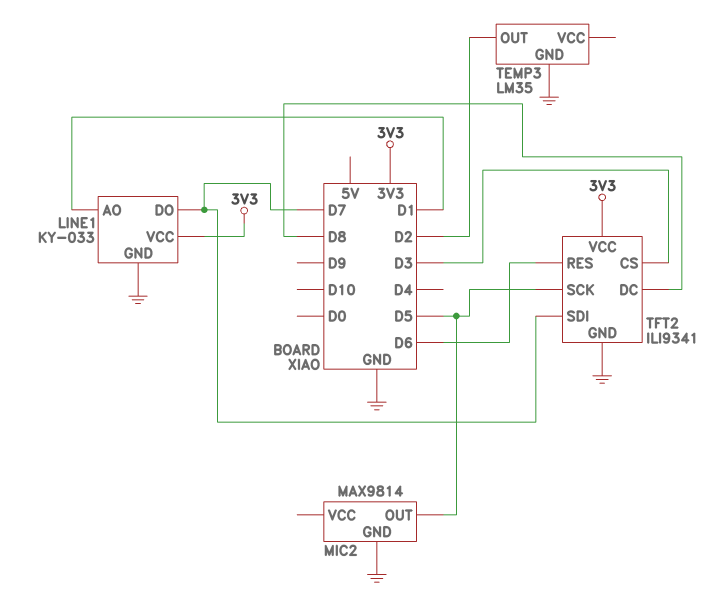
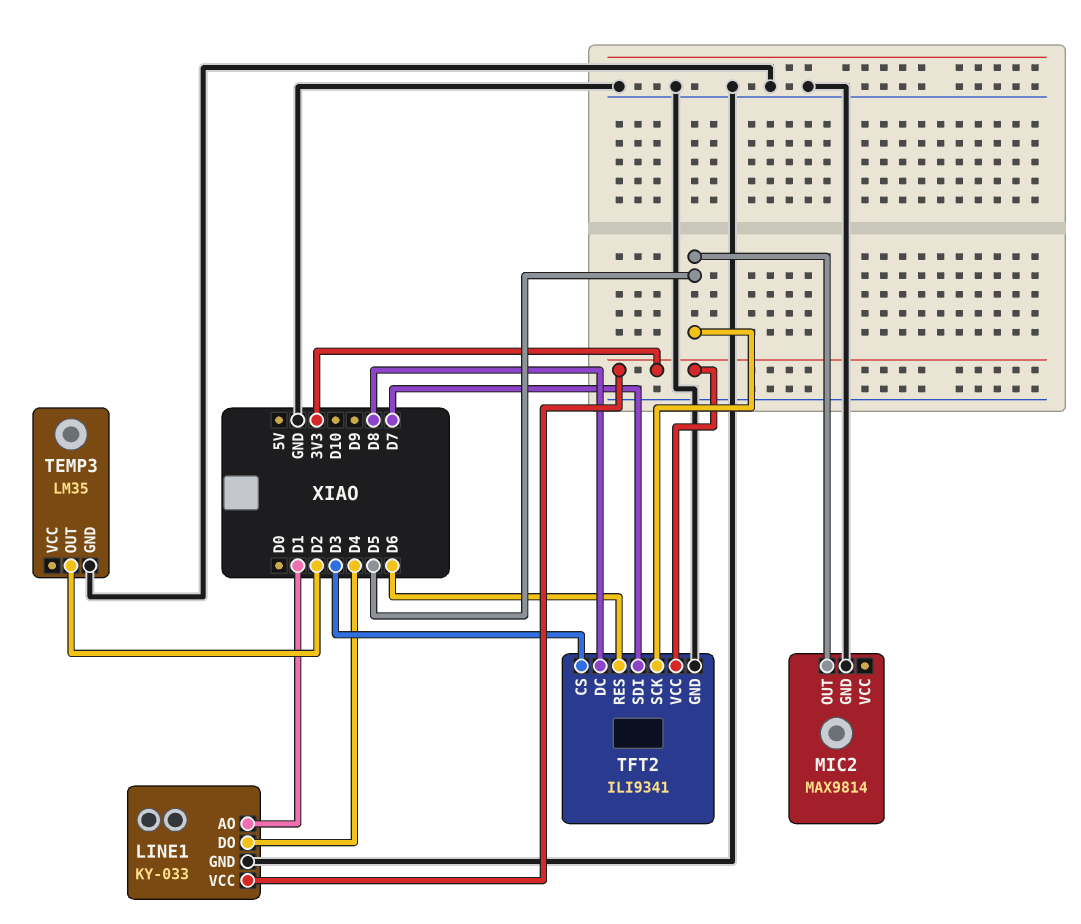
LINE1 pin DO: D7 -> D4

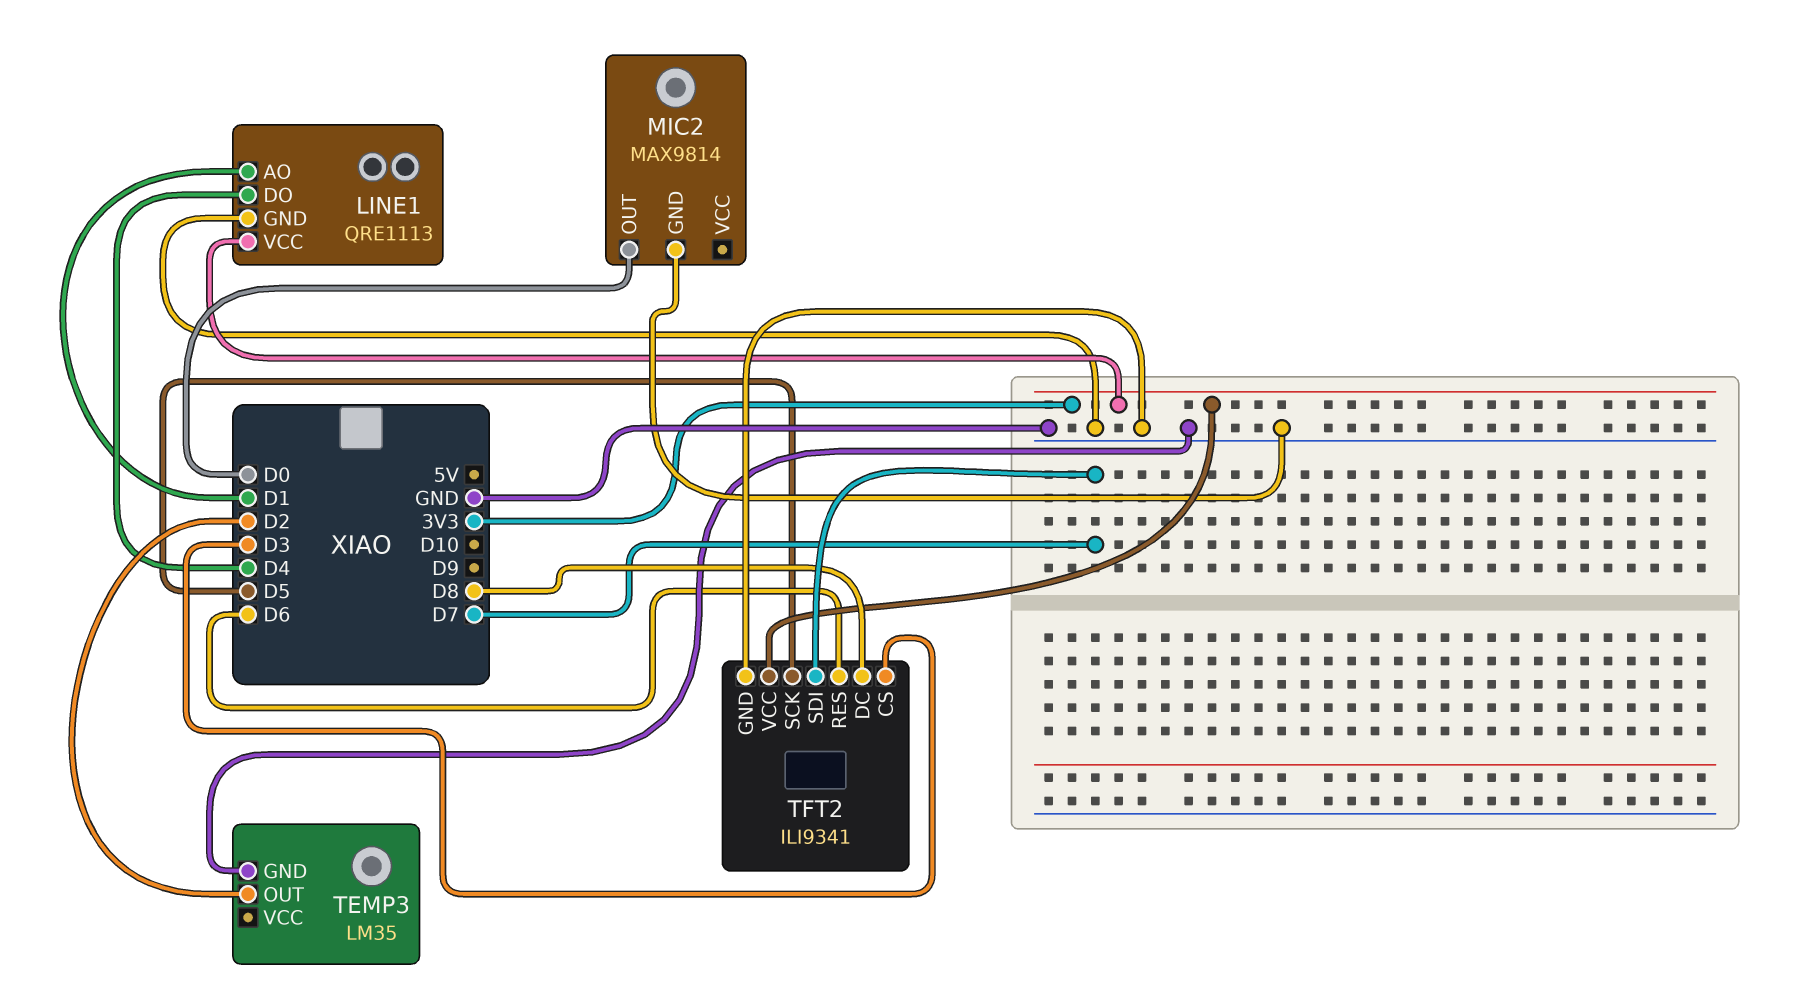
LINE1: KY-033 -> QRE1113
MIC2 pin OUT: D5 -> D0

